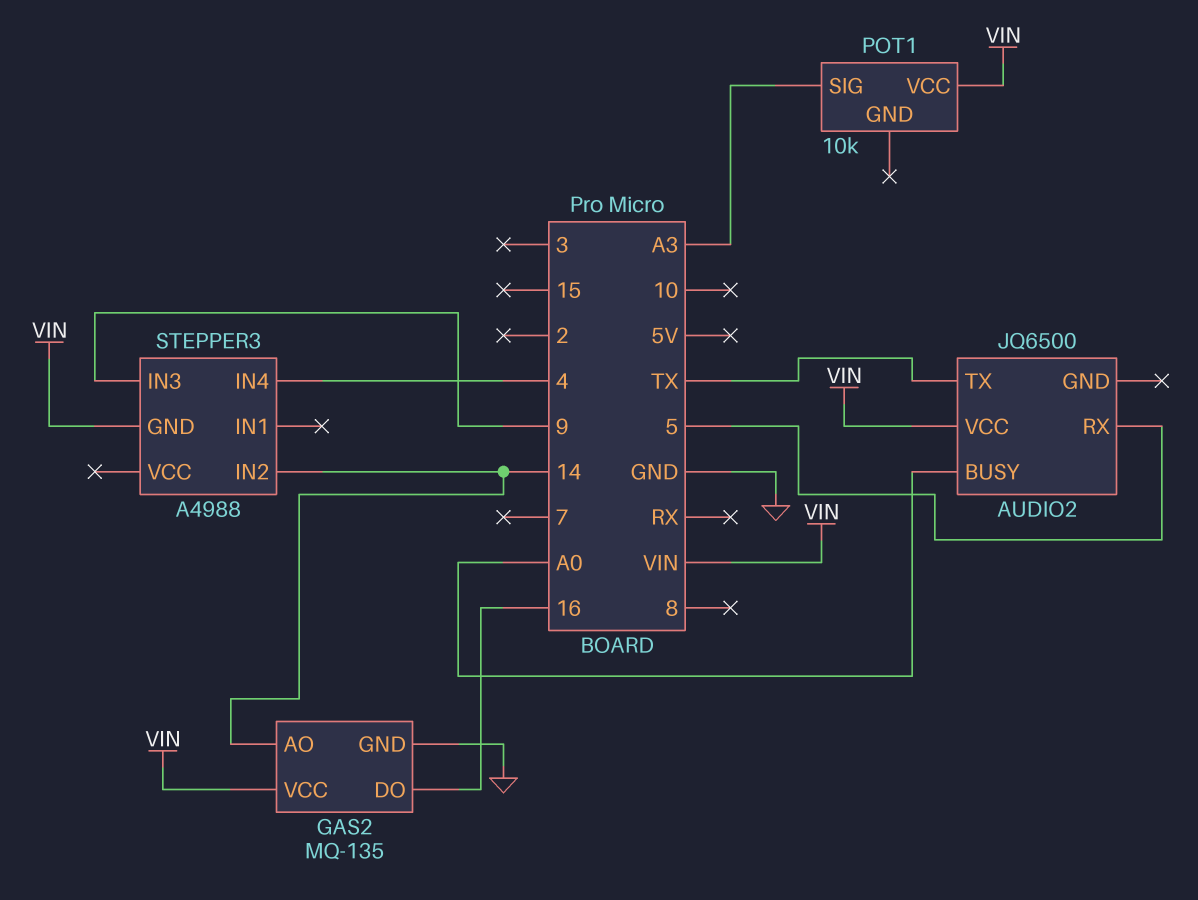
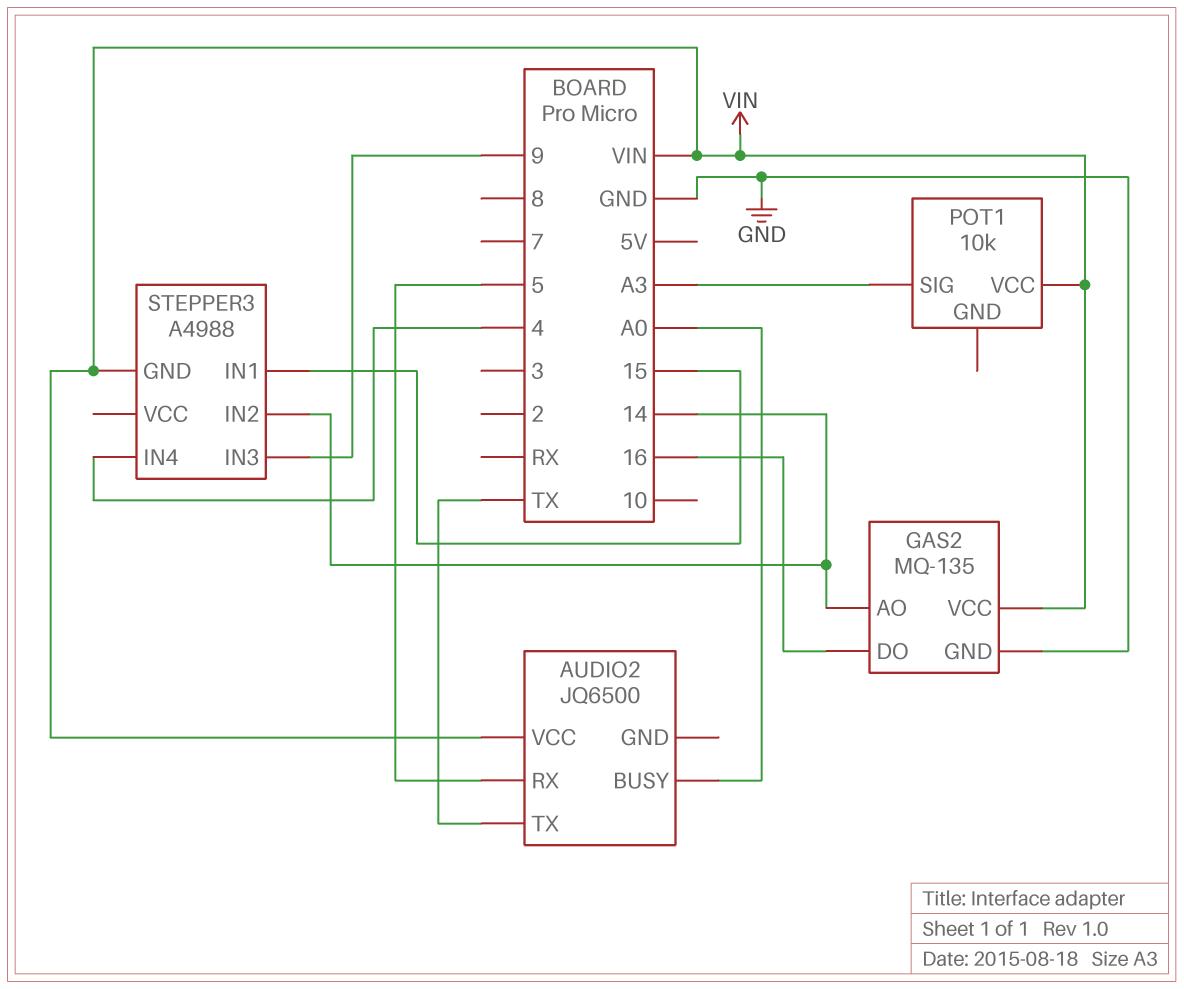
STEPPER3 pin IN1: none -> 15

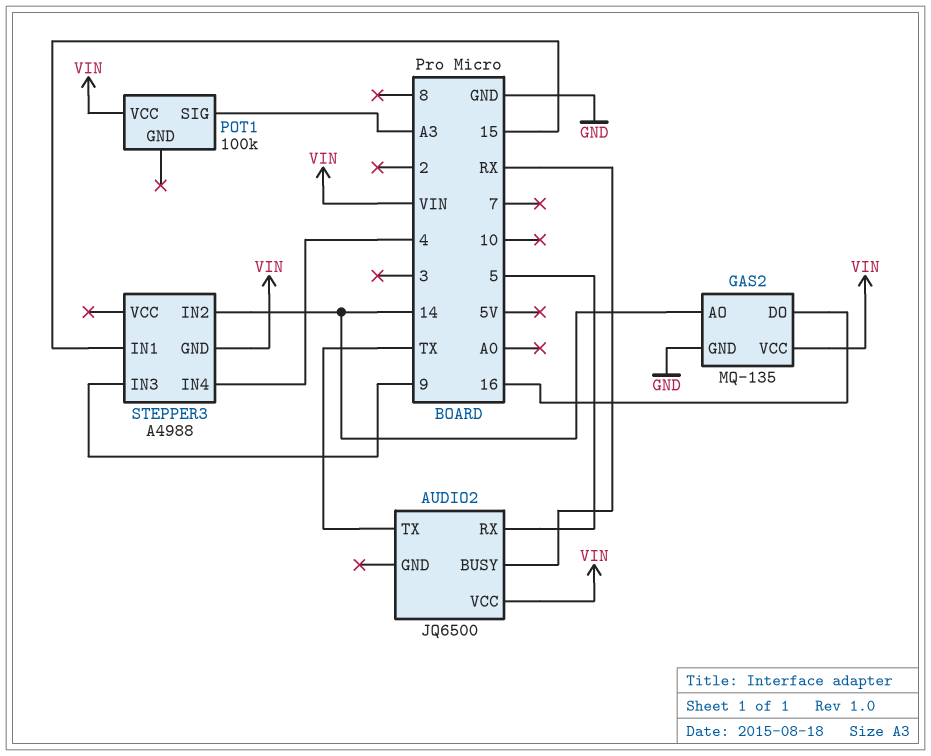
AUDIO2 pin BUSY: A0 -> RX
POT1: 10k -> 100k

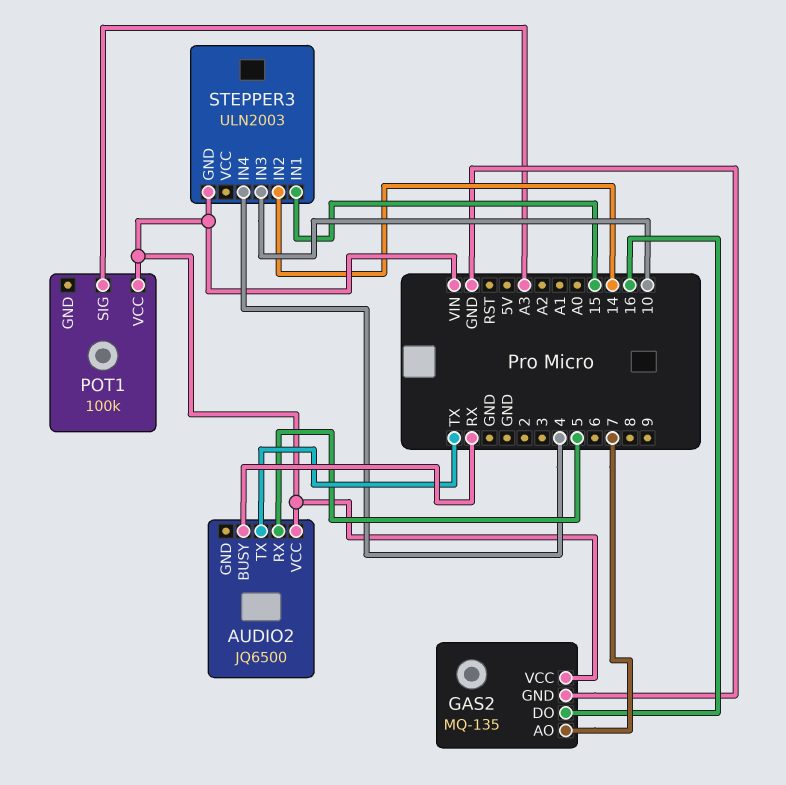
GAS2 pin AO: 14 -> 7
STEPPER3: A4988 -> ULN2003
STEPPER3 pin IN3: 9 -> 10

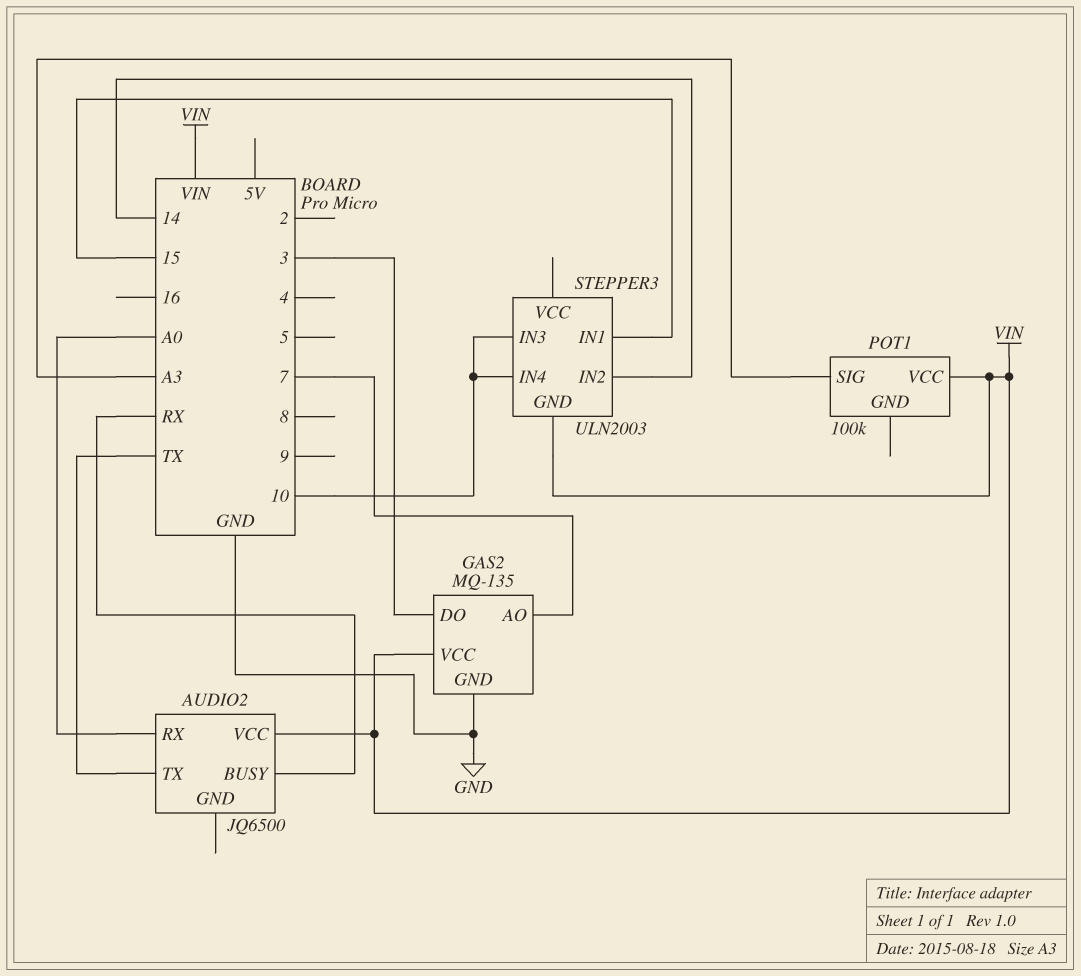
AUDIO2 pin RX: 5 -> A0
GAS2 pin DO: 16 -> 3
STEPPER3 pin IN4: 4 -> 10

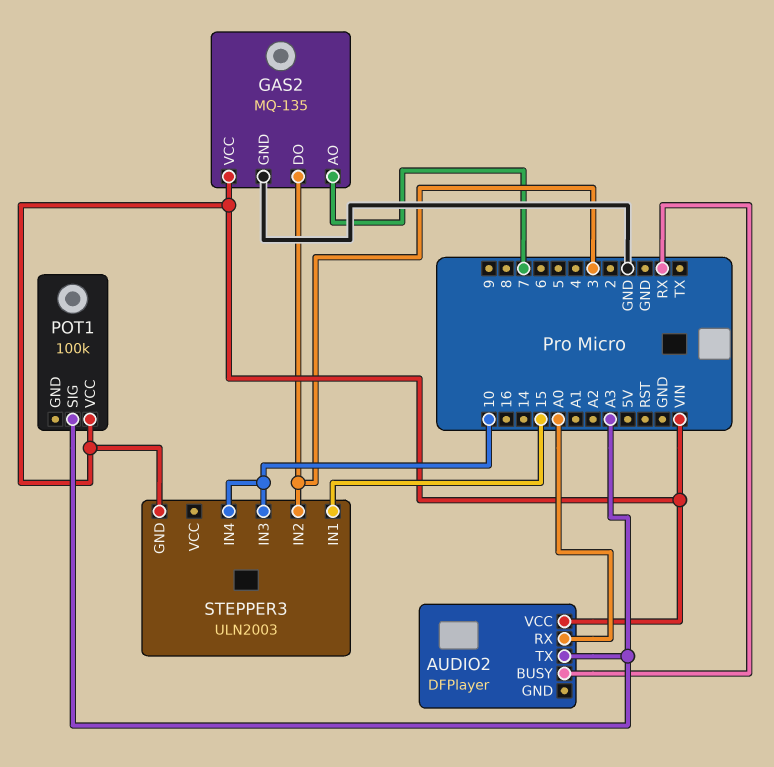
AUDIO2: JQ6500 -> DFPlayer
AUDIO2 pin TX: TX -> A3
STEPPER3 pin IN2: 14 -> 3

